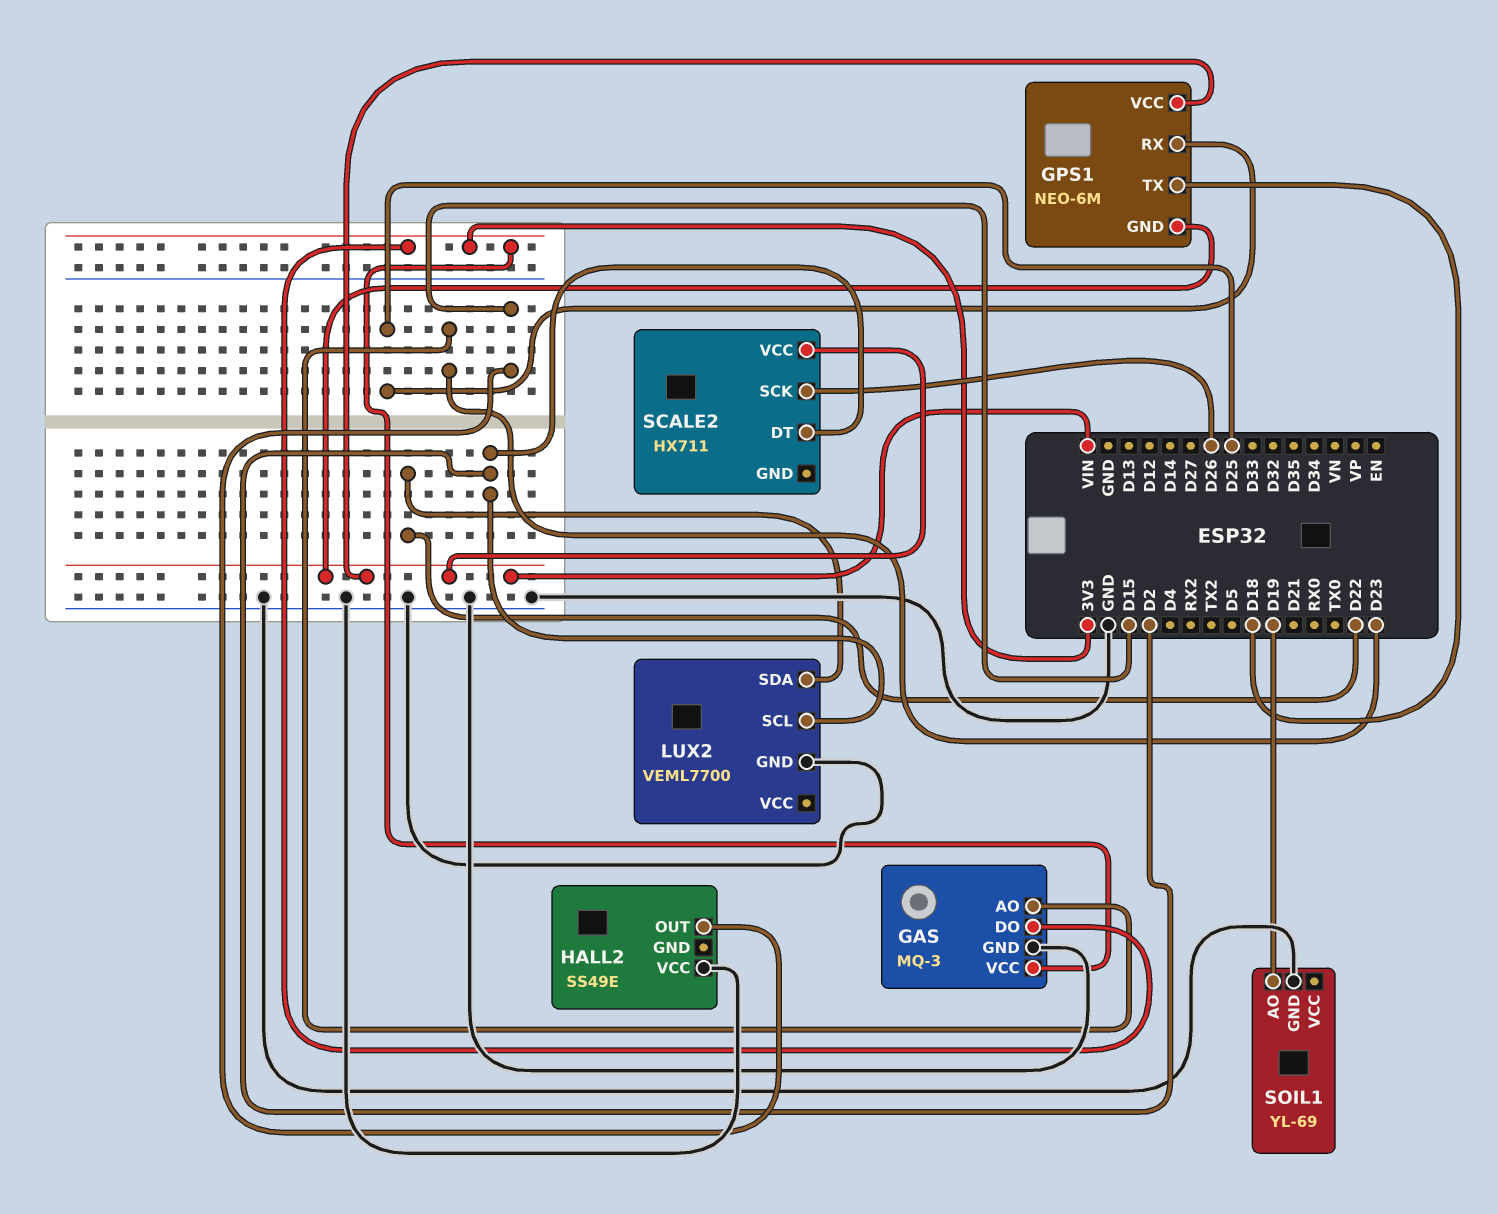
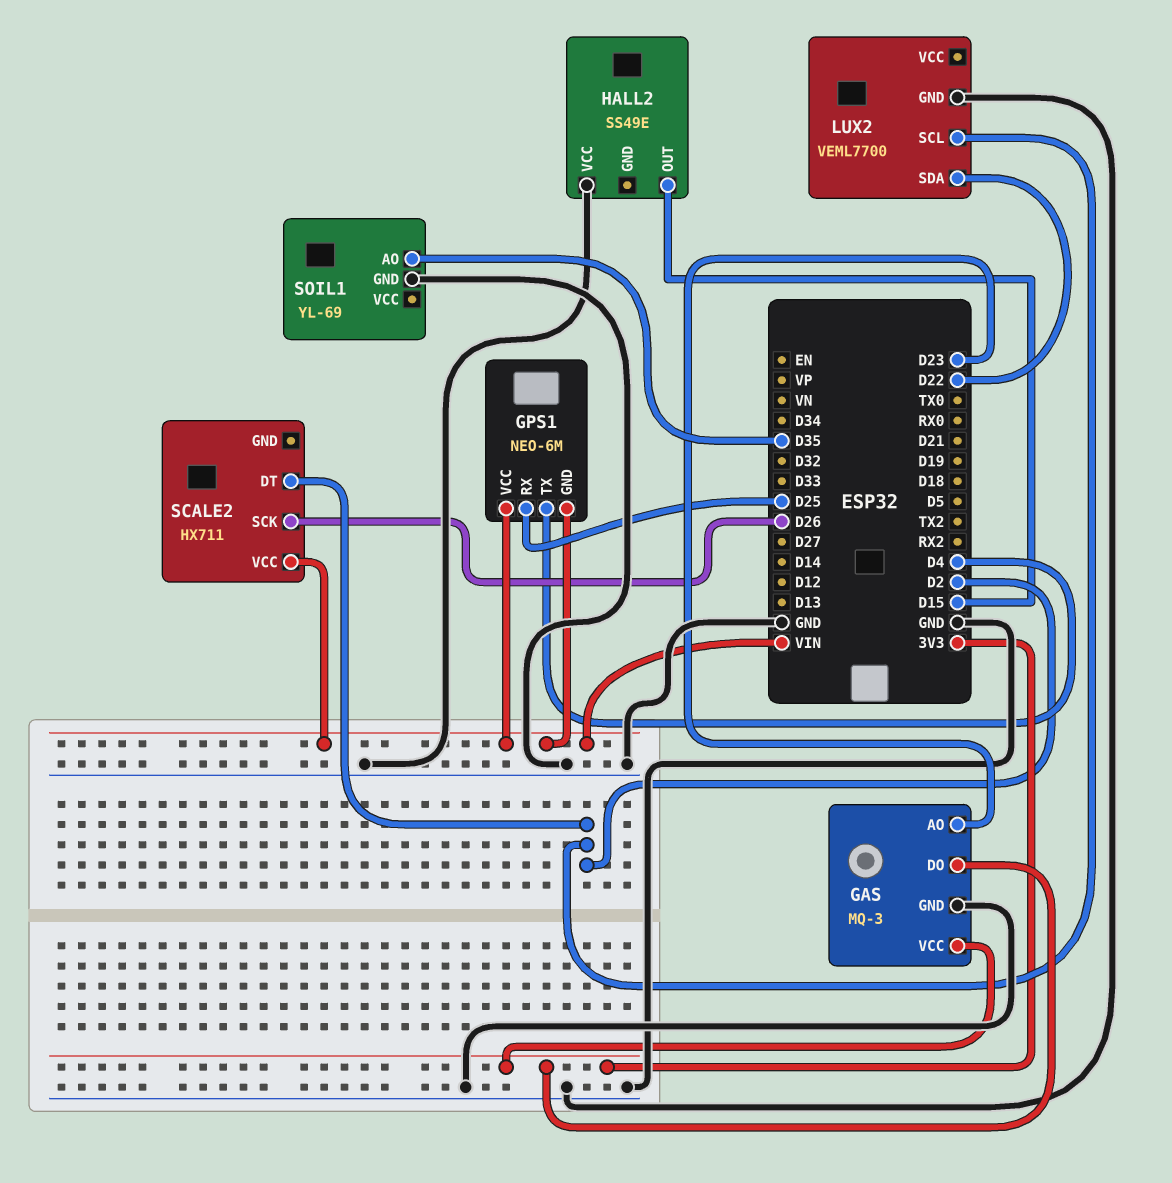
GPS1 pin TX: D18 -> D4
SOIL1 pin AO: D19 -> D35

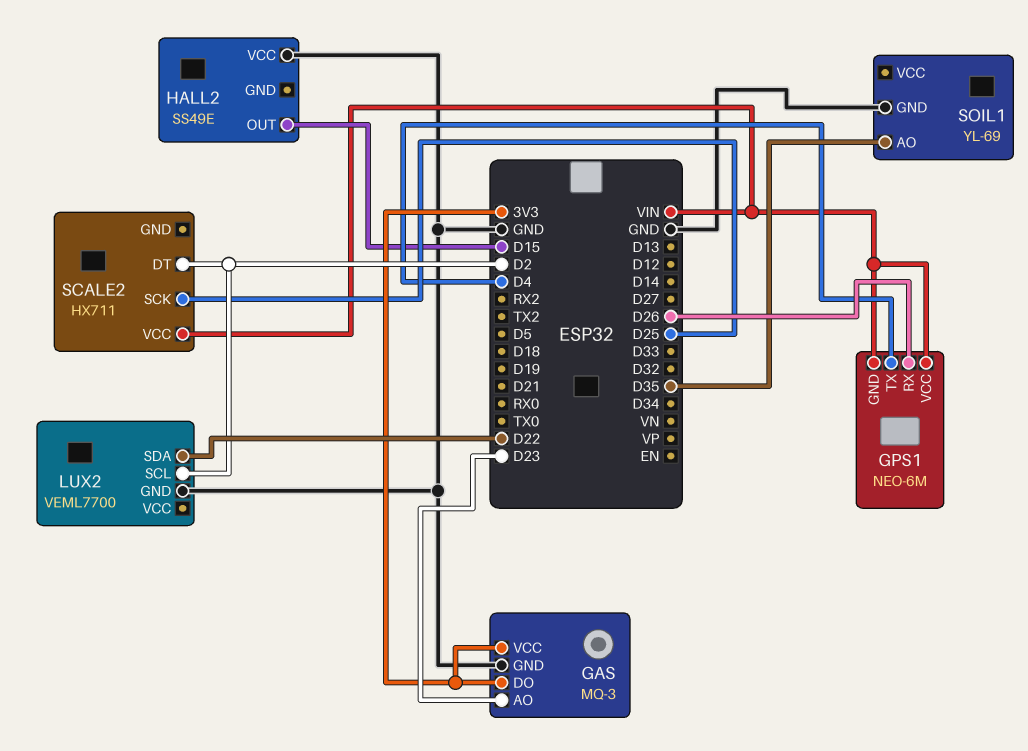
GPS1 pin RX: D25 -> D26
SCALE2 pin SCK: D26 -> D25

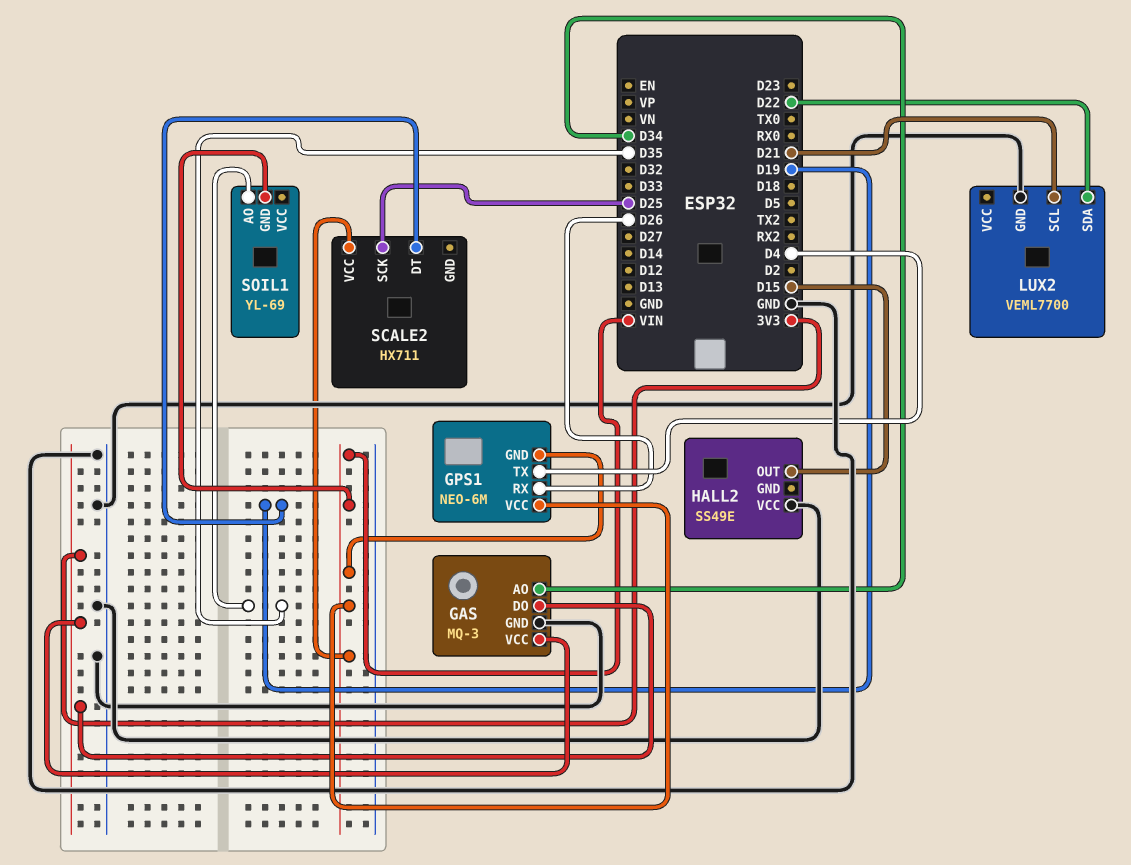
GAS pin AO: D23 -> D34
LUX2 pin SCL: D2 -> D21
SCALE2 pin DT: D2 -> D19
SOIL1 pin GND: GND -> VIN

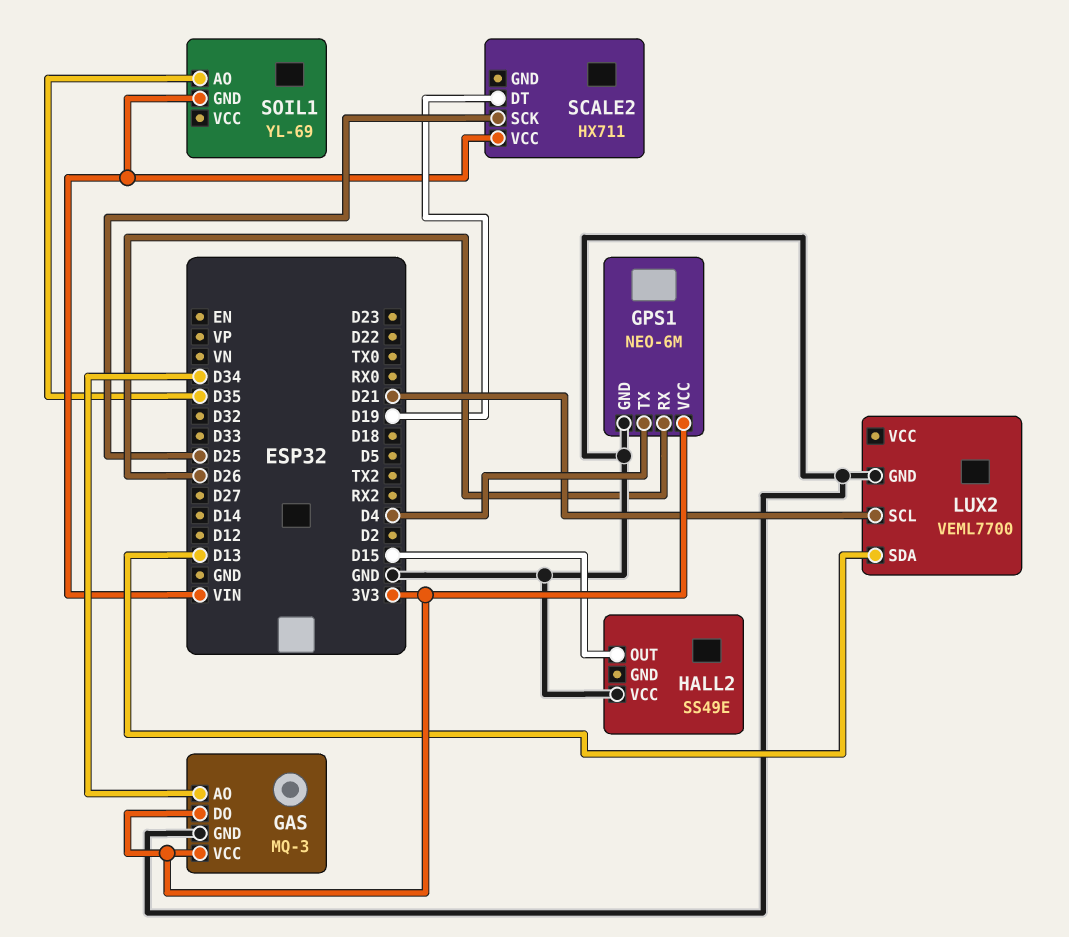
GPS1 pin GND: VIN -> GND
GPS1 pin VCC: VIN -> 3V3
LUX2 pin SDA: D22 -> D13

